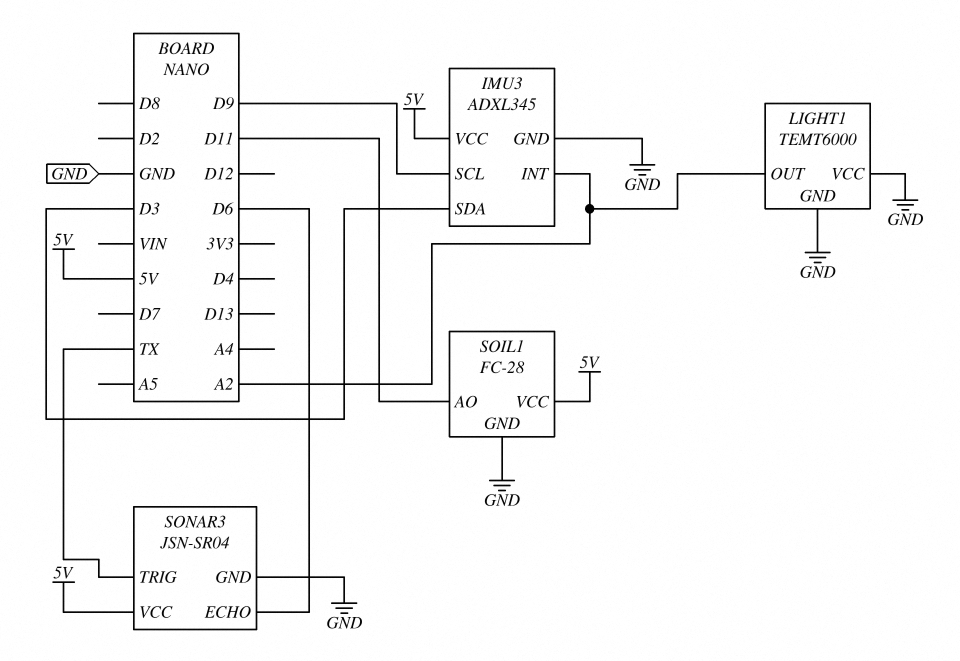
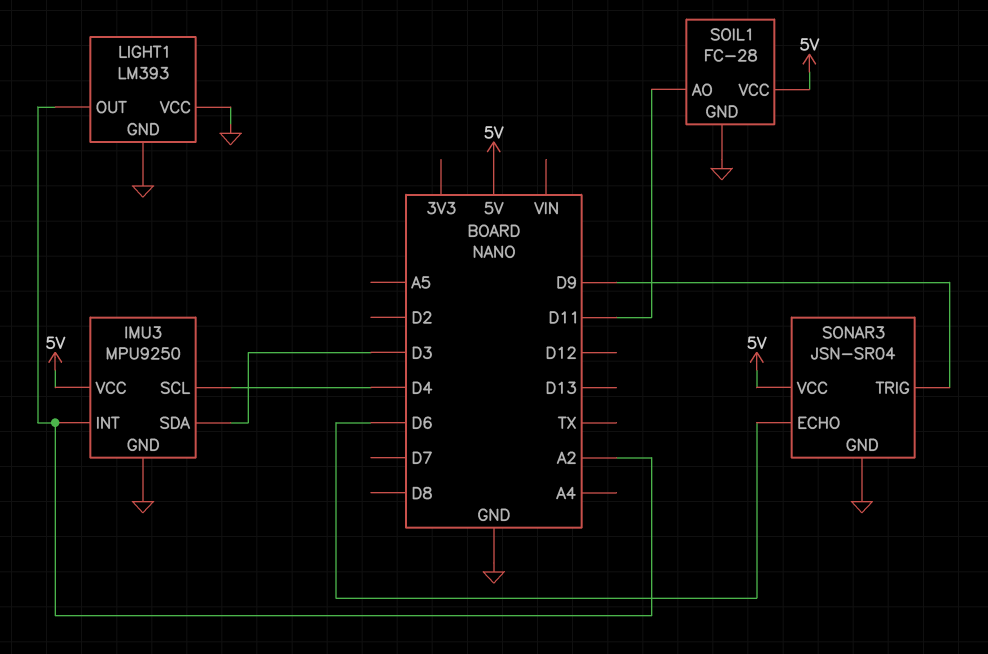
IMU3: ADXL345 -> MPU9250
IMU3 pin SCL: D9 -> D4
LIGHT1: TEMT6000 -> LM393
SONAR3 pin TRIG: TX -> D9

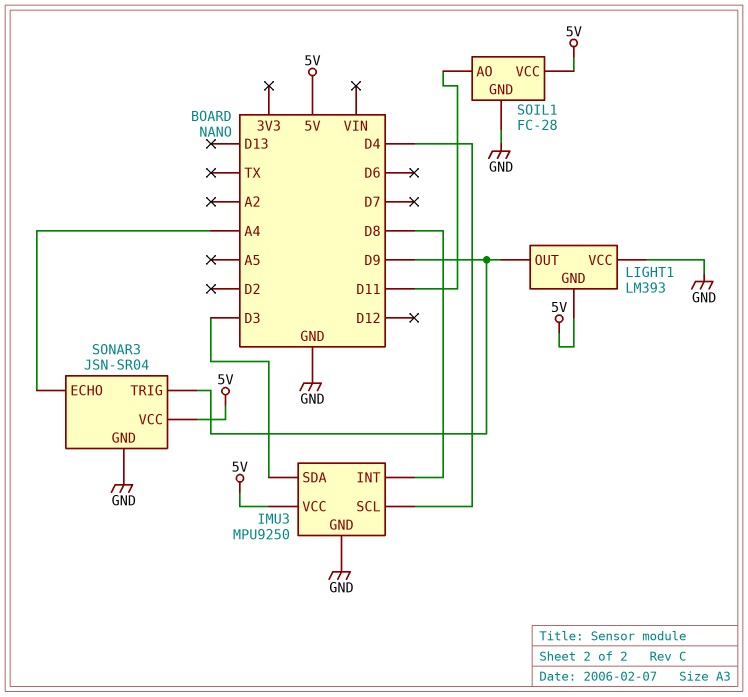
IMU3 pin INT: A2 -> D8
LIGHT1 pin GND: GND -> 5V
LIGHT1 pin OUT: A2 -> D9
SONAR3 pin ECHO: D6 -> A4

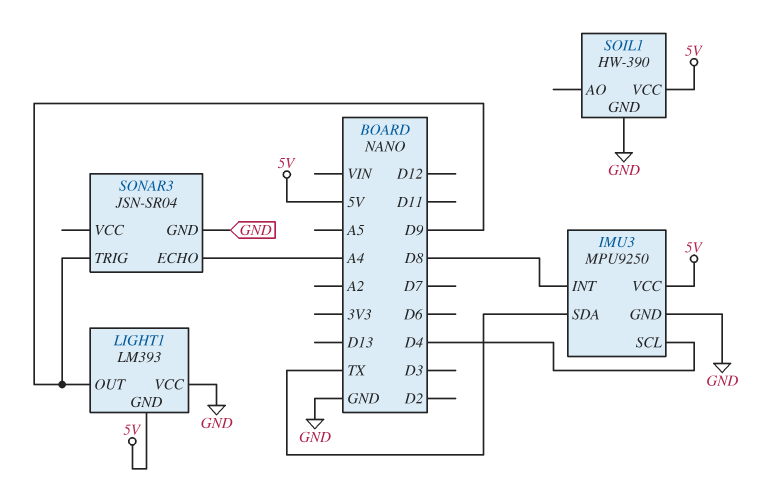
IMU3 pin SDA: D3 -> TX
SOIL1: FC-28 -> HW-390
SOIL1 pin AO: D11 -> none
SONAR3 pin VCC: 5V -> none

